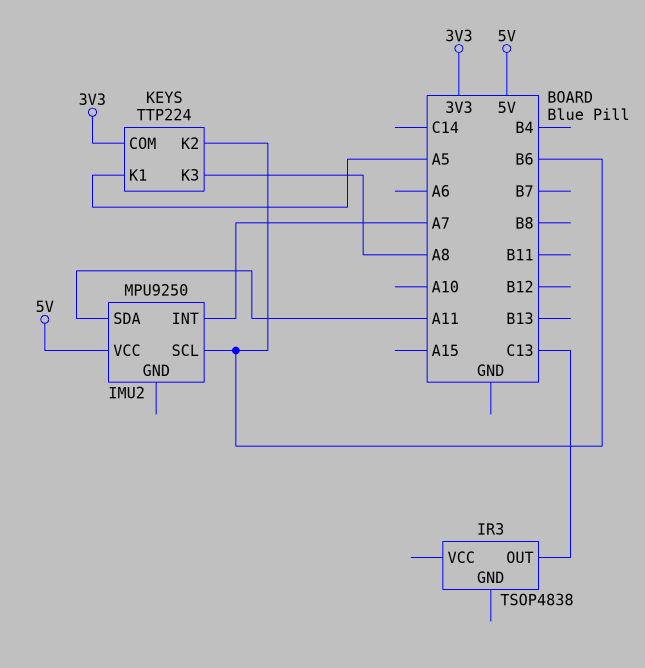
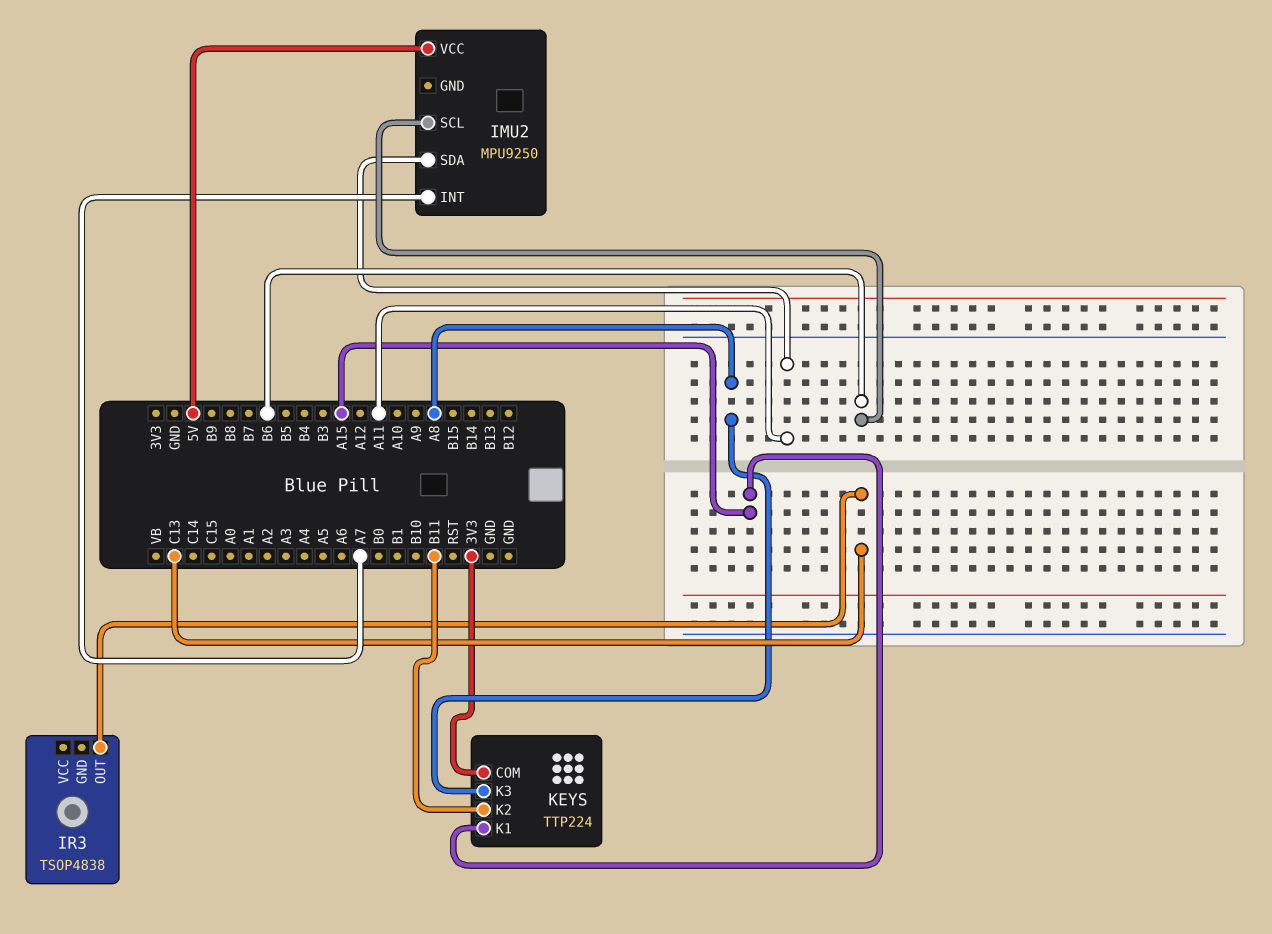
KEYS pin K1: A5 -> A15
KEYS pin K2: B6 -> B11

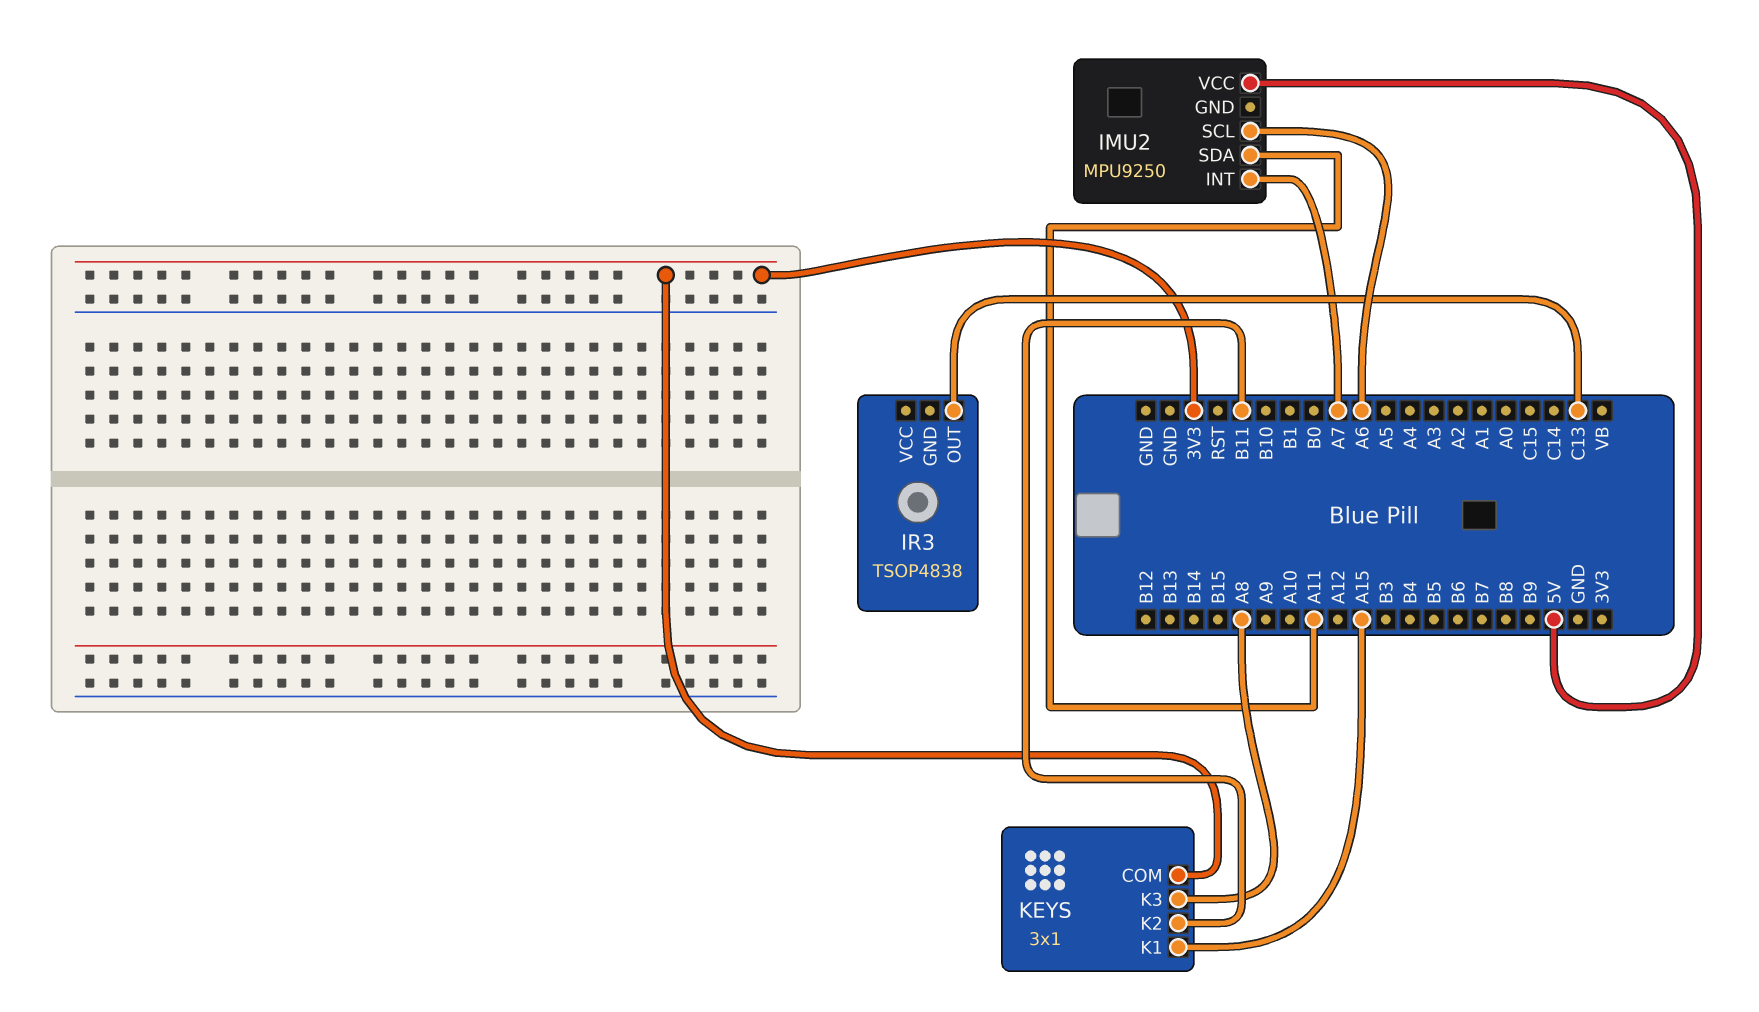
IMU2 pin SCL: B6 -> A6
KEYS: TTP224 -> 3x1

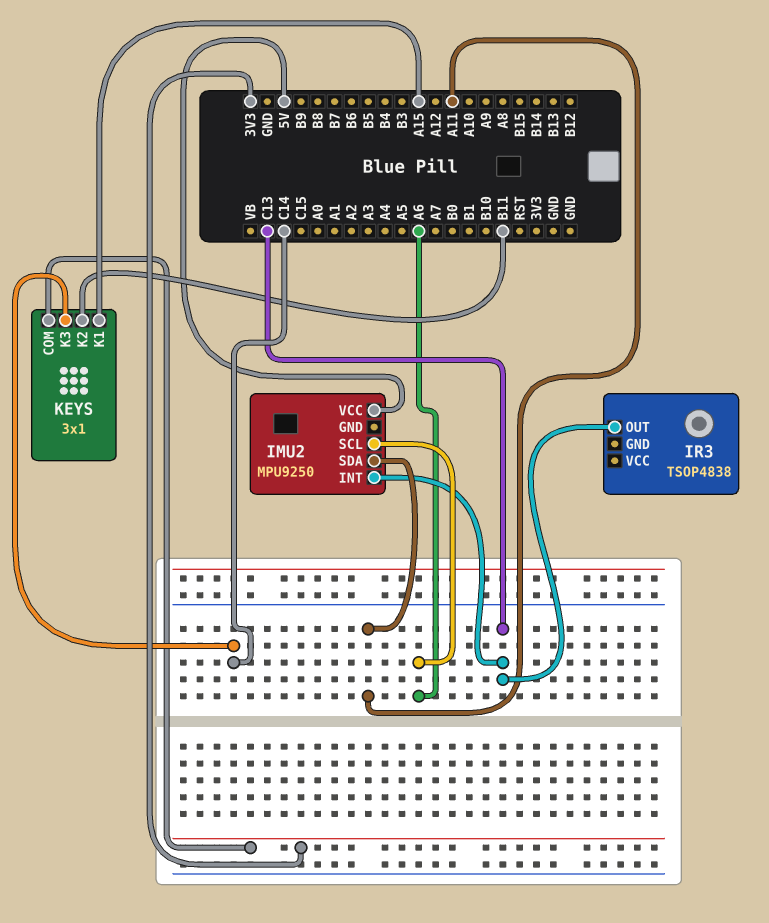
IMU2 pin INT: A7 -> C13
KEYS pin K3: A8 -> C14

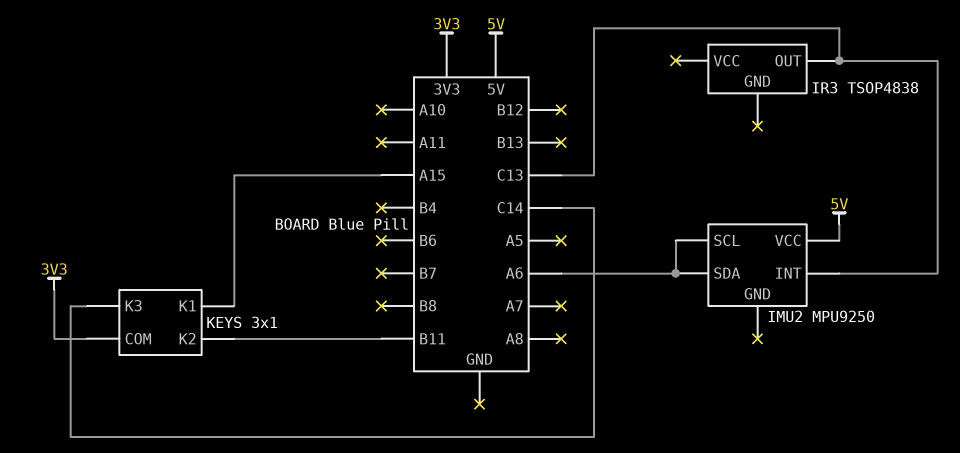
IMU2 pin SDA: A11 -> A6

